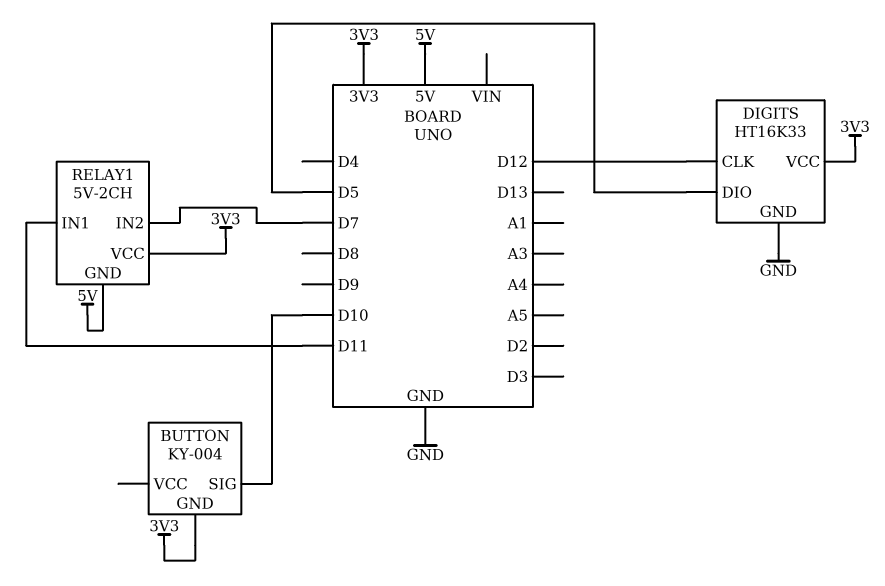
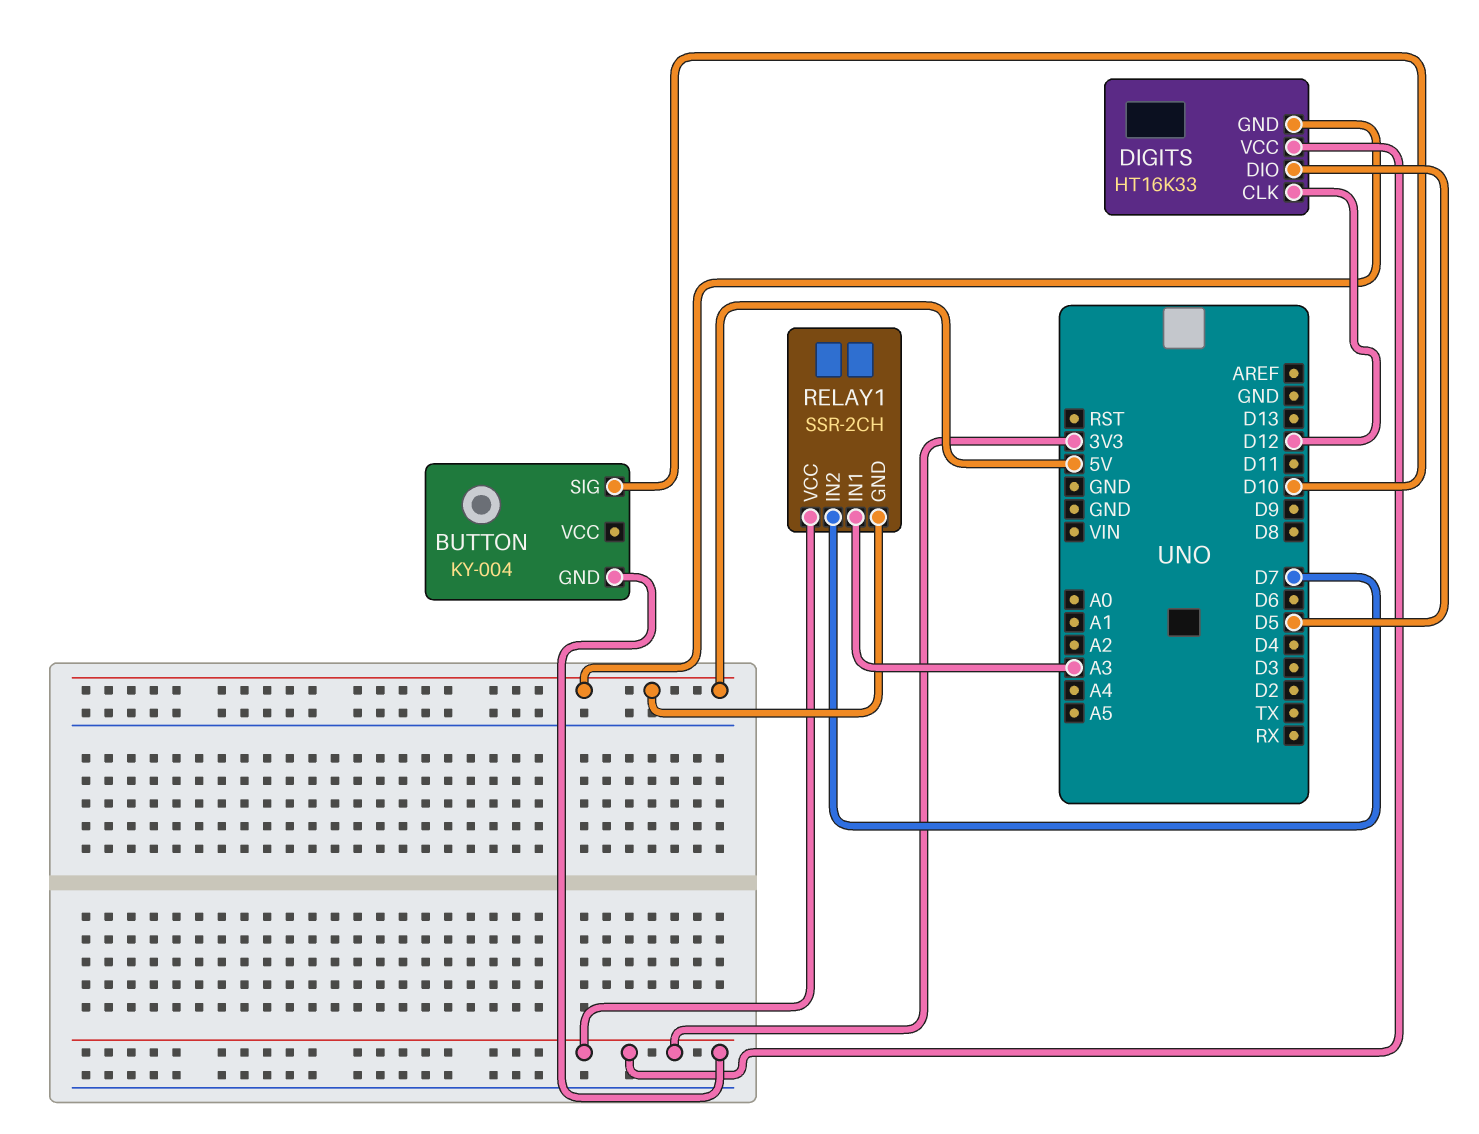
DIGITS pin GND: GND -> 5V
RELAY1: 5V-2CH -> SSR-2CH
RELAY1 pin IN1: D11 -> A3

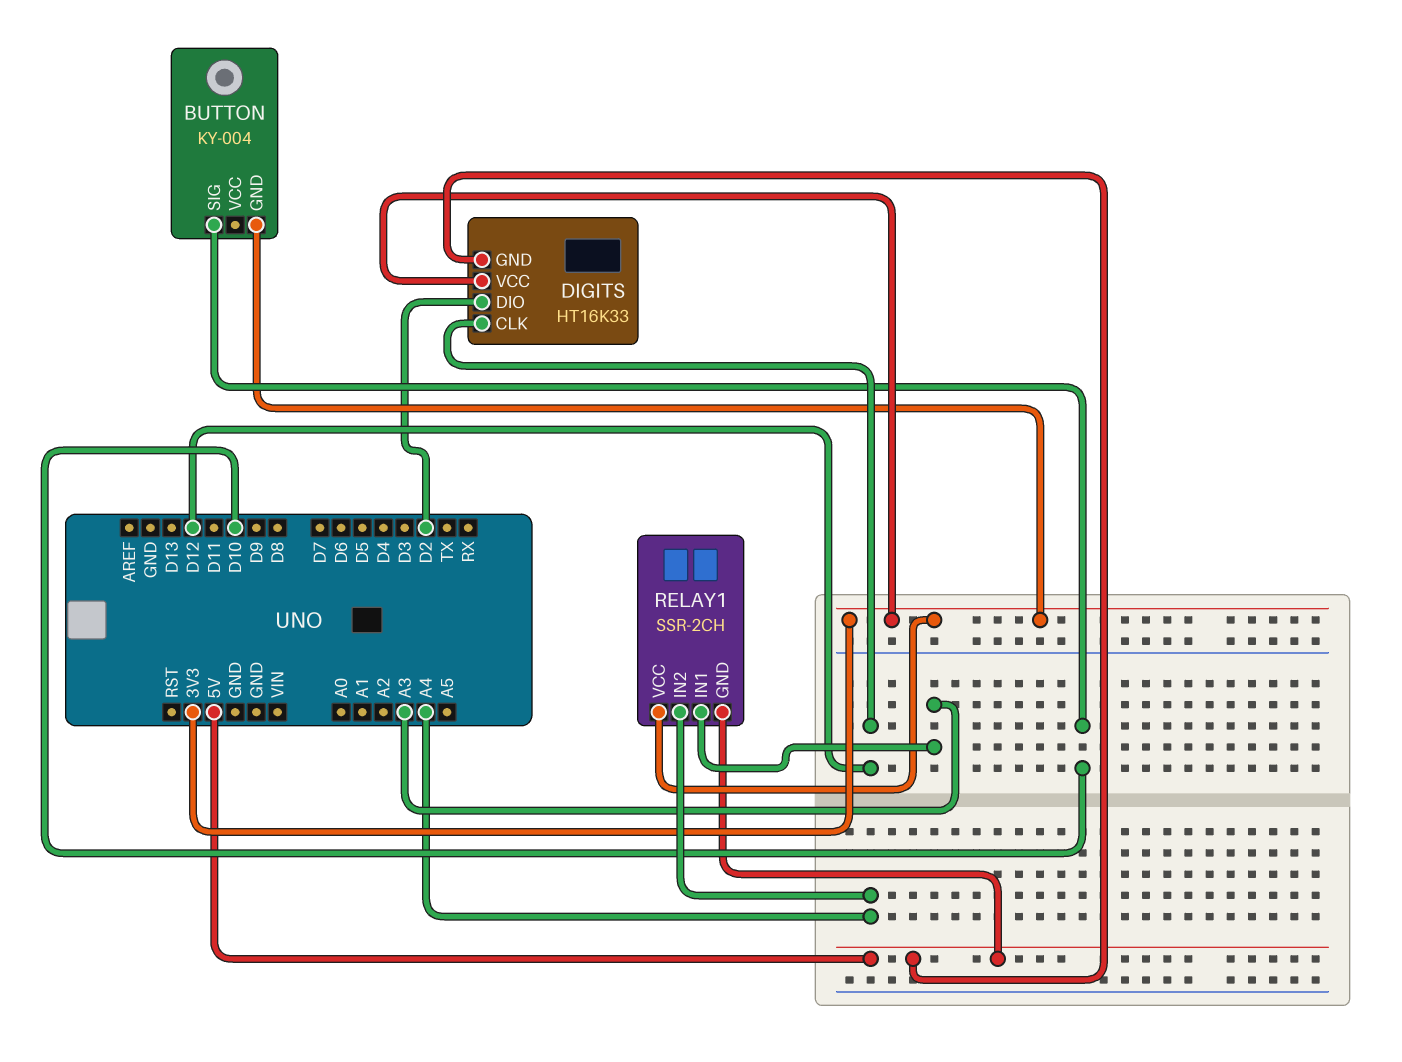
DIGITS pin DIO: D5 -> D2
RELAY1 pin IN2: D7 -> A4

